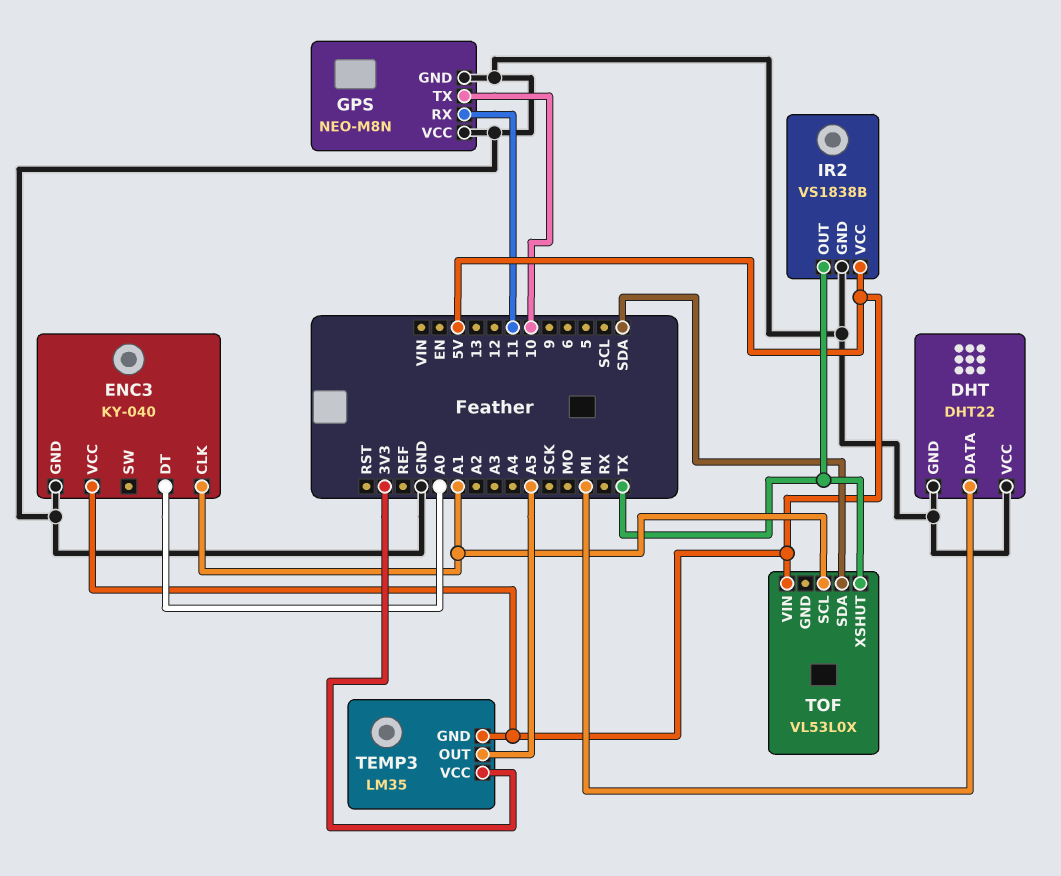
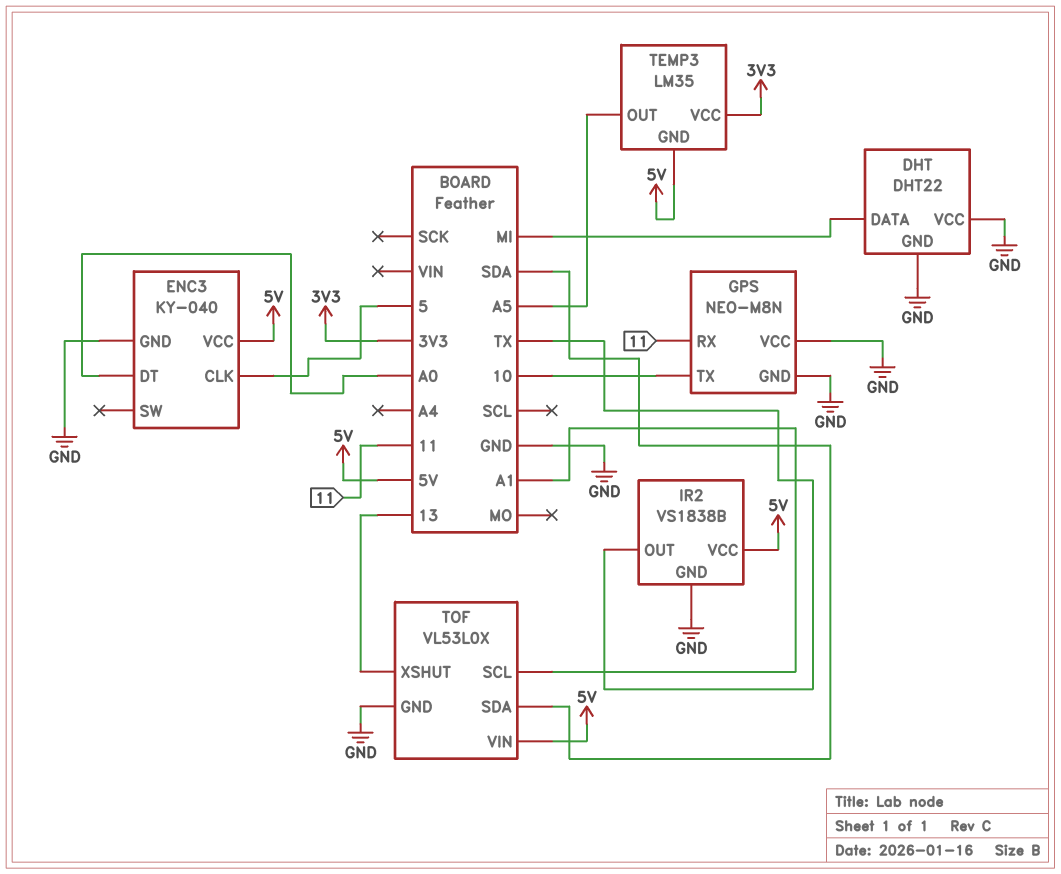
ENC3 pin CLK: A1 -> 5
TOF pin GND: none -> GND
TOF pin XSHUT: TX -> 13

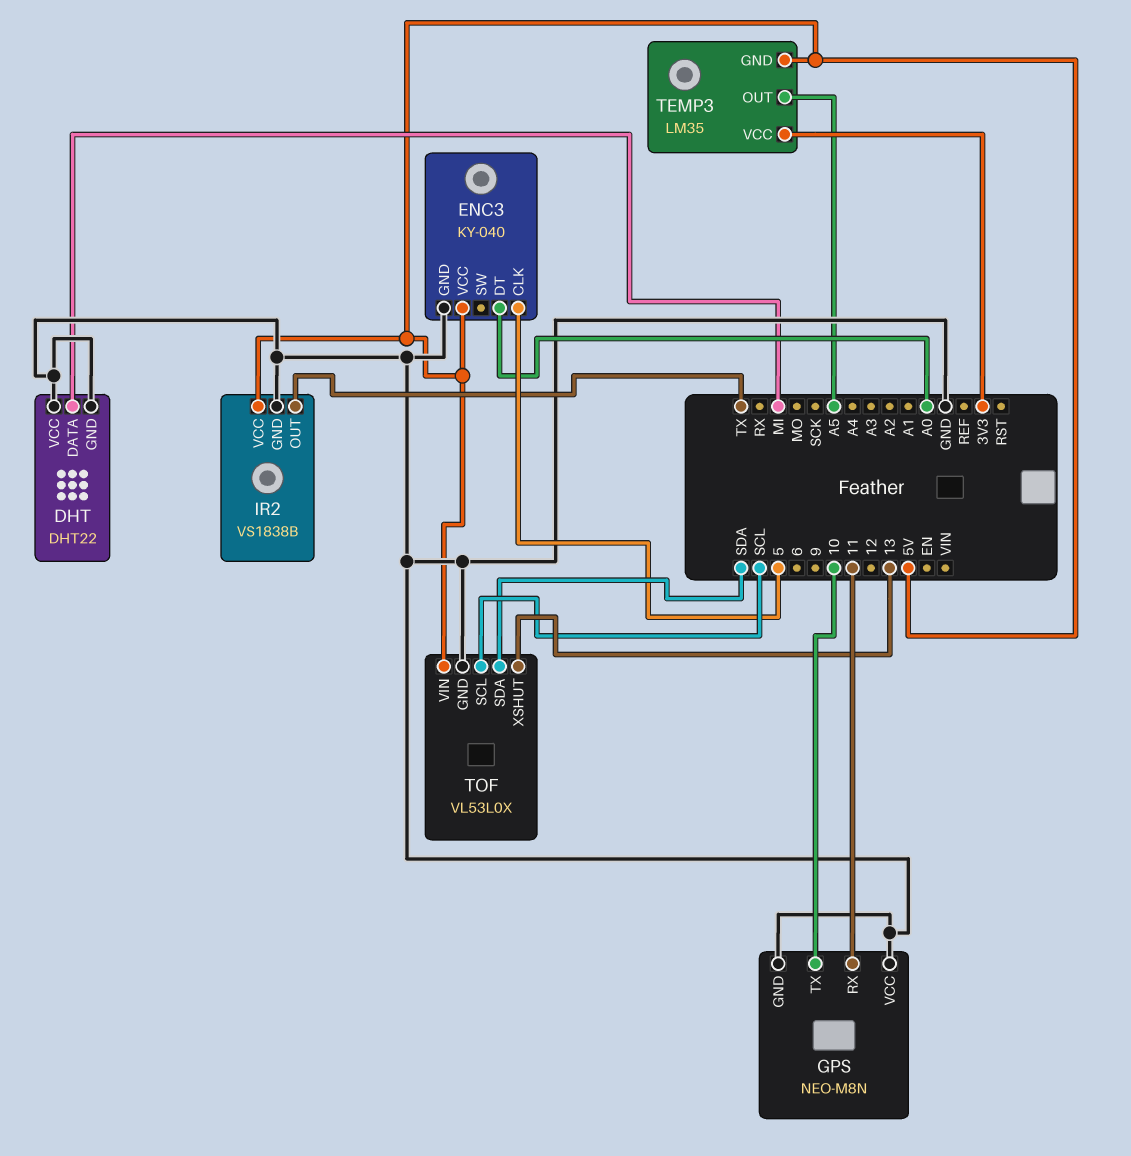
TOF pin SCL: A1 -> SCL

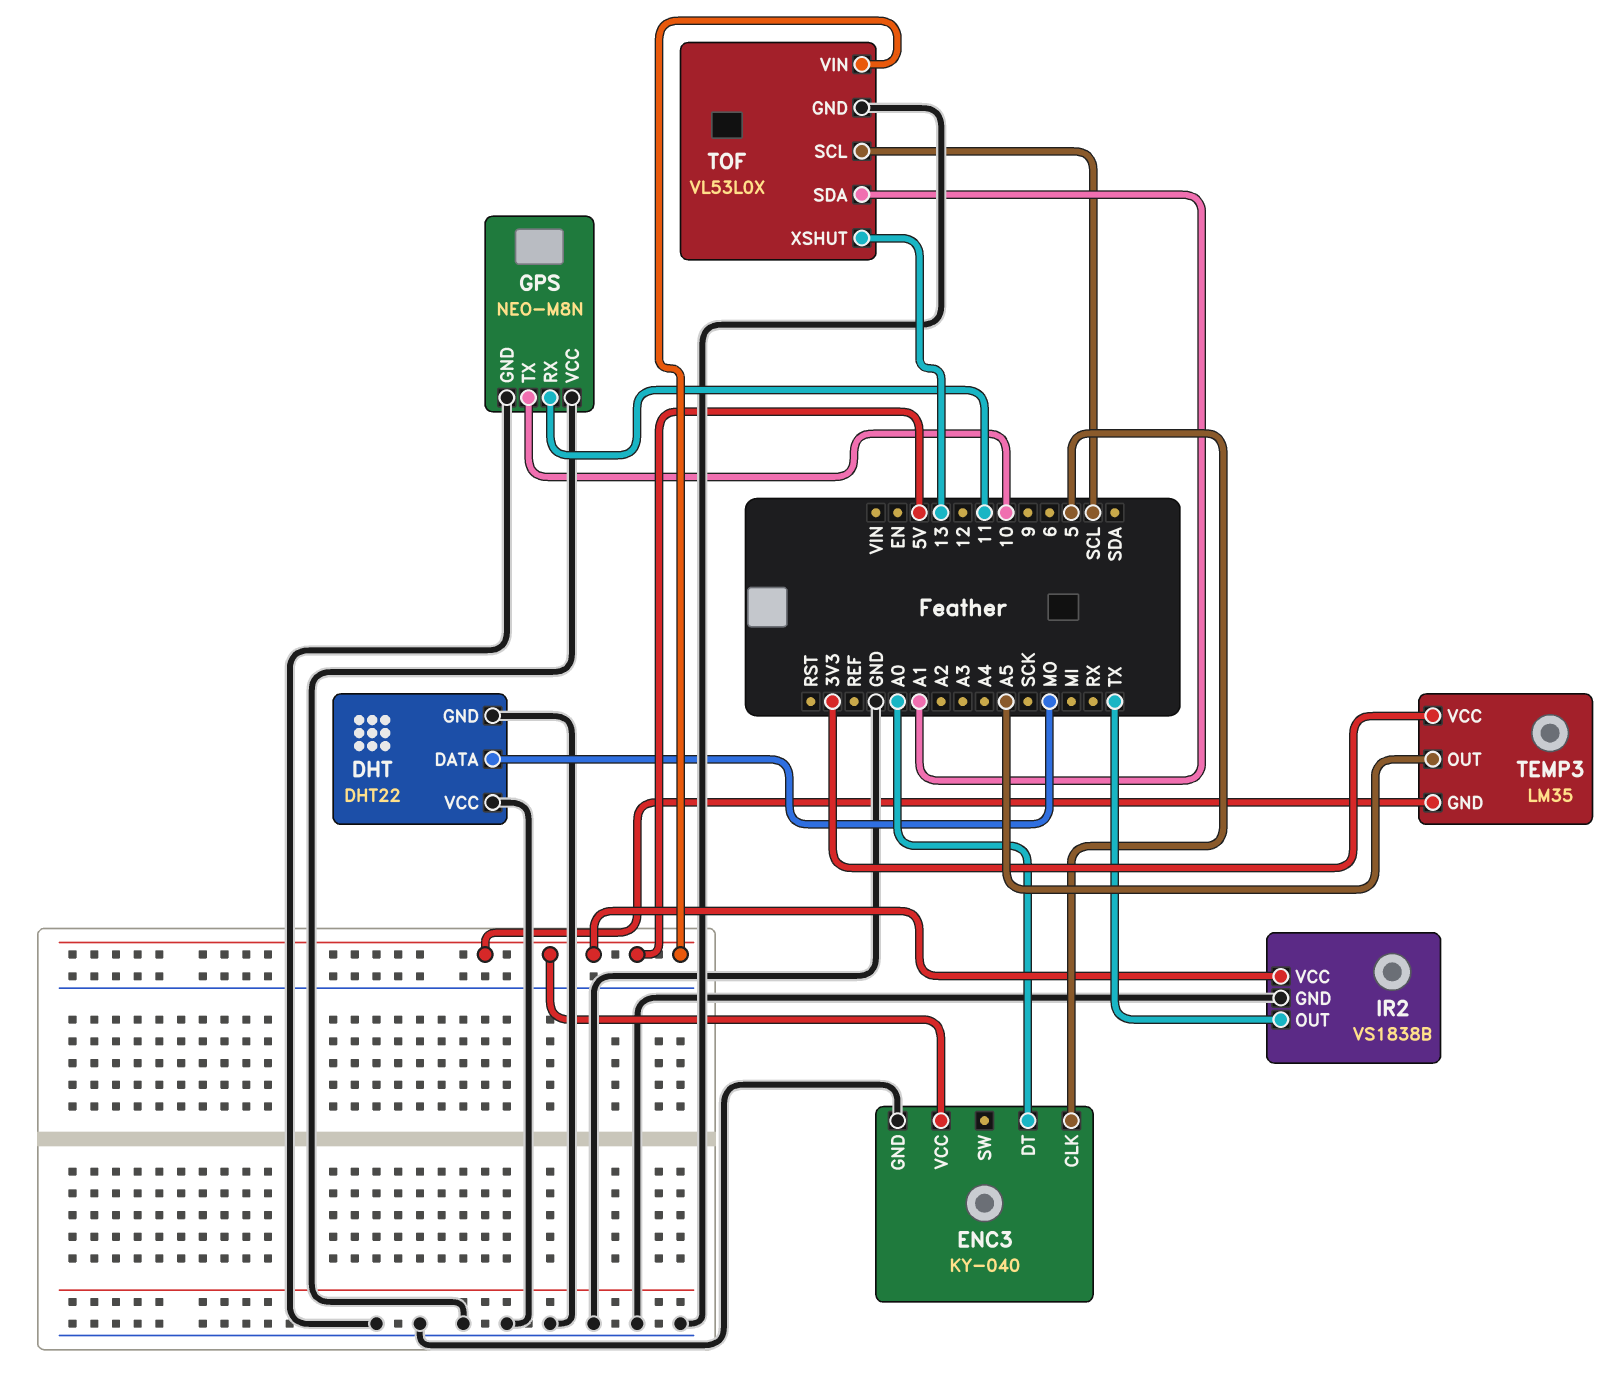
DHT pin DATA: MI -> MO
TOF pin SDA: SDA -> A1

